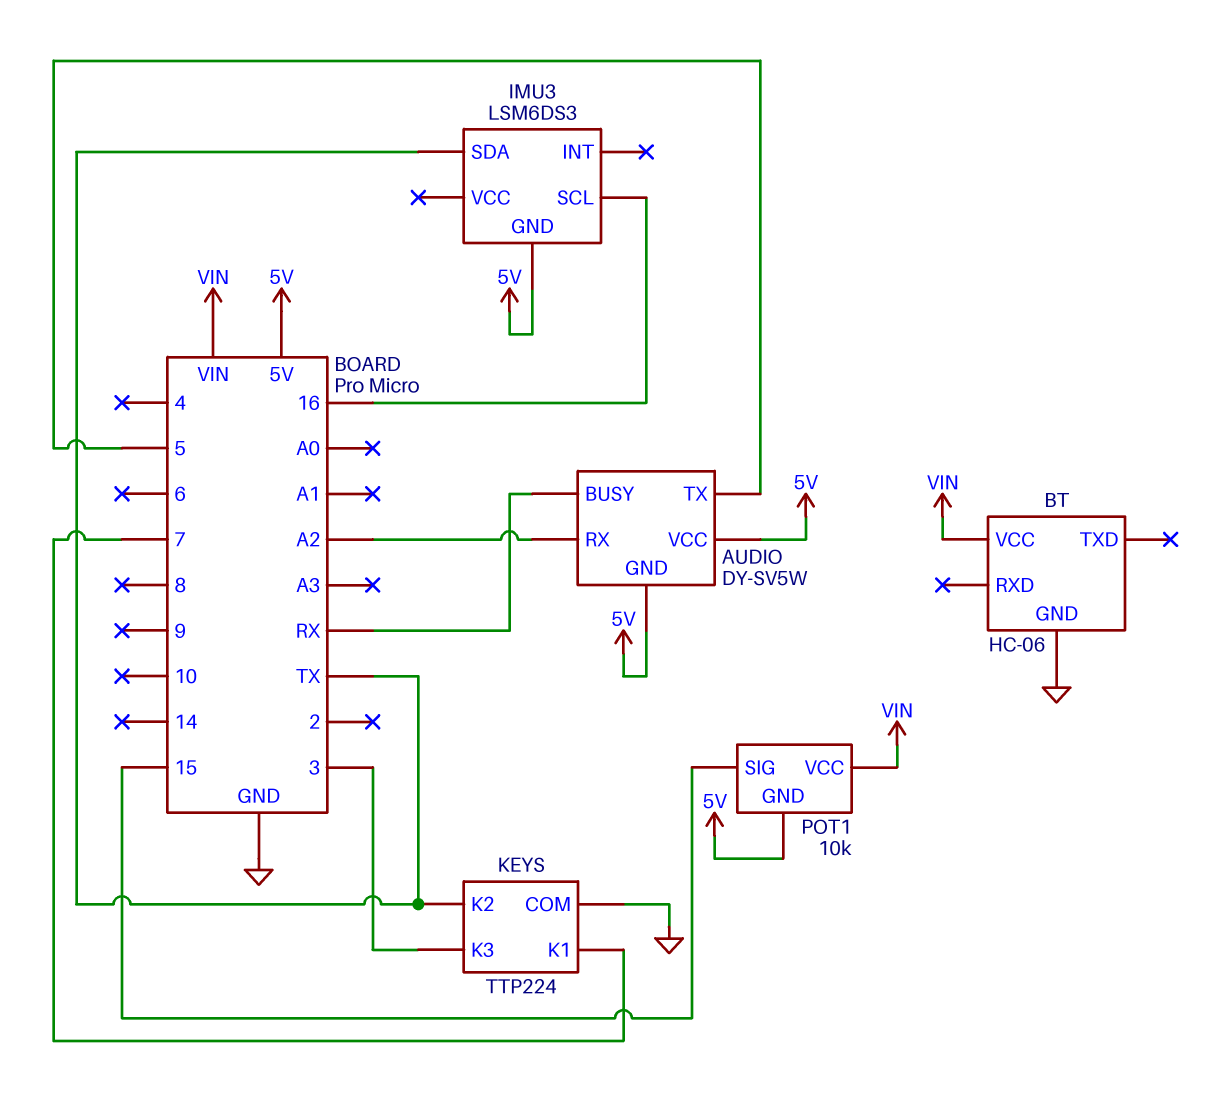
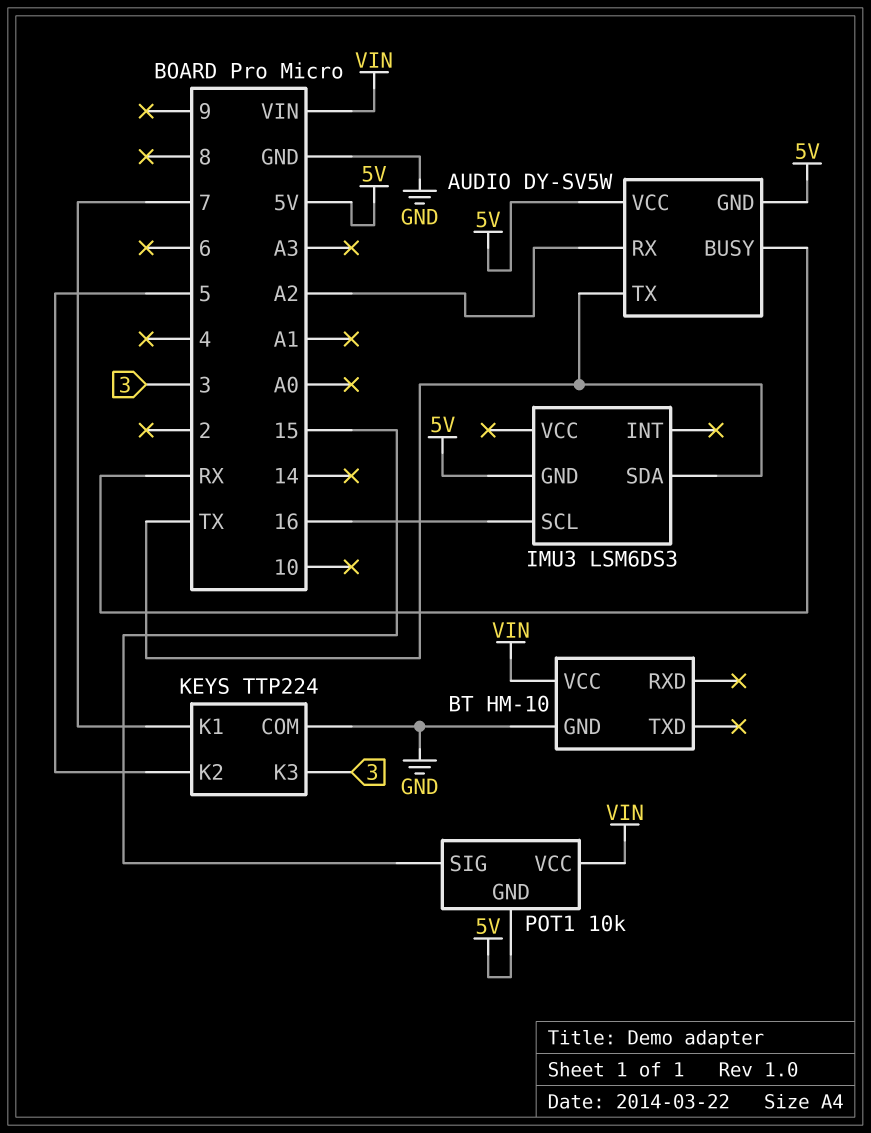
AUDIO pin TX: 5 -> TX
BT: HC-06 -> HM-10
KEYS pin K2: TX -> 5

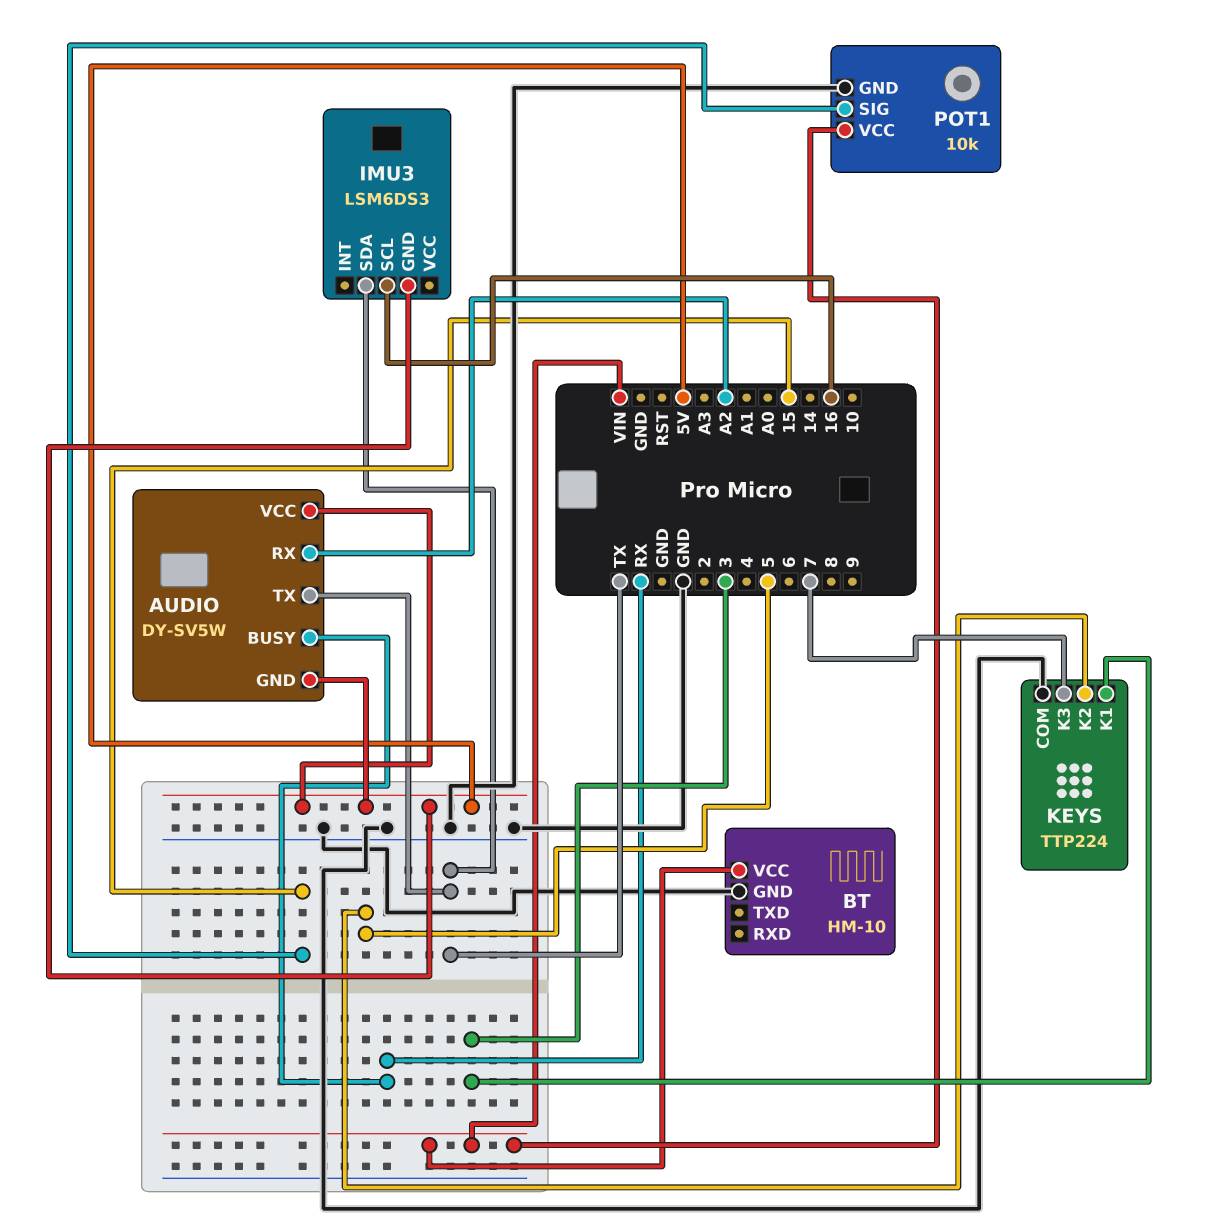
KEYS pin K1: 7 -> 3
KEYS pin K3: 3 -> 7
POT1 pin GND: 5V -> GND

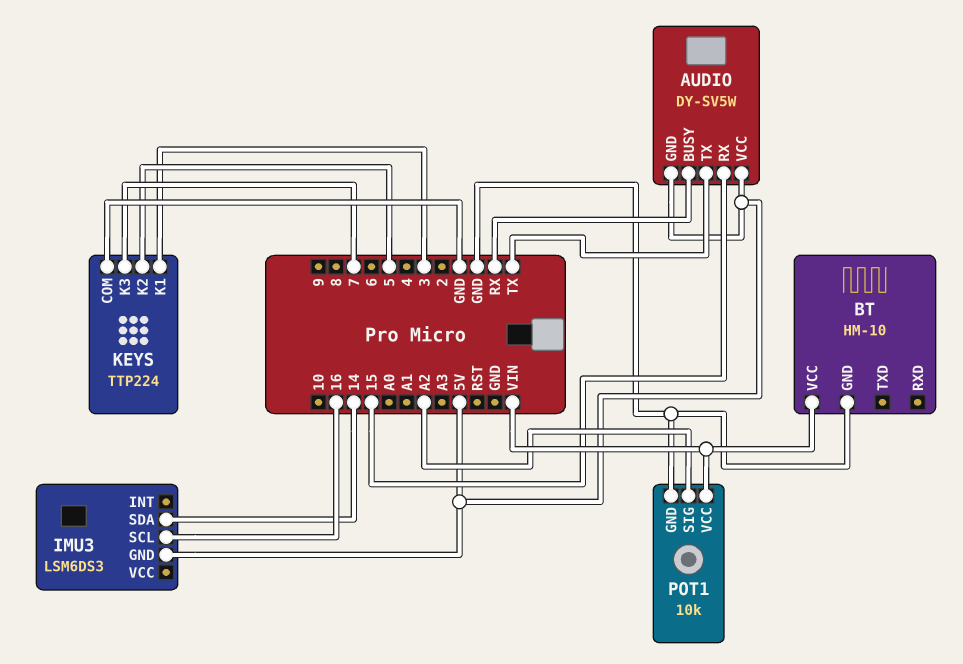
AUDIO pin RX: A2 -> 15
IMU3 pin SDA: TX -> 14
POT1 pin SIG: 15 -> A2

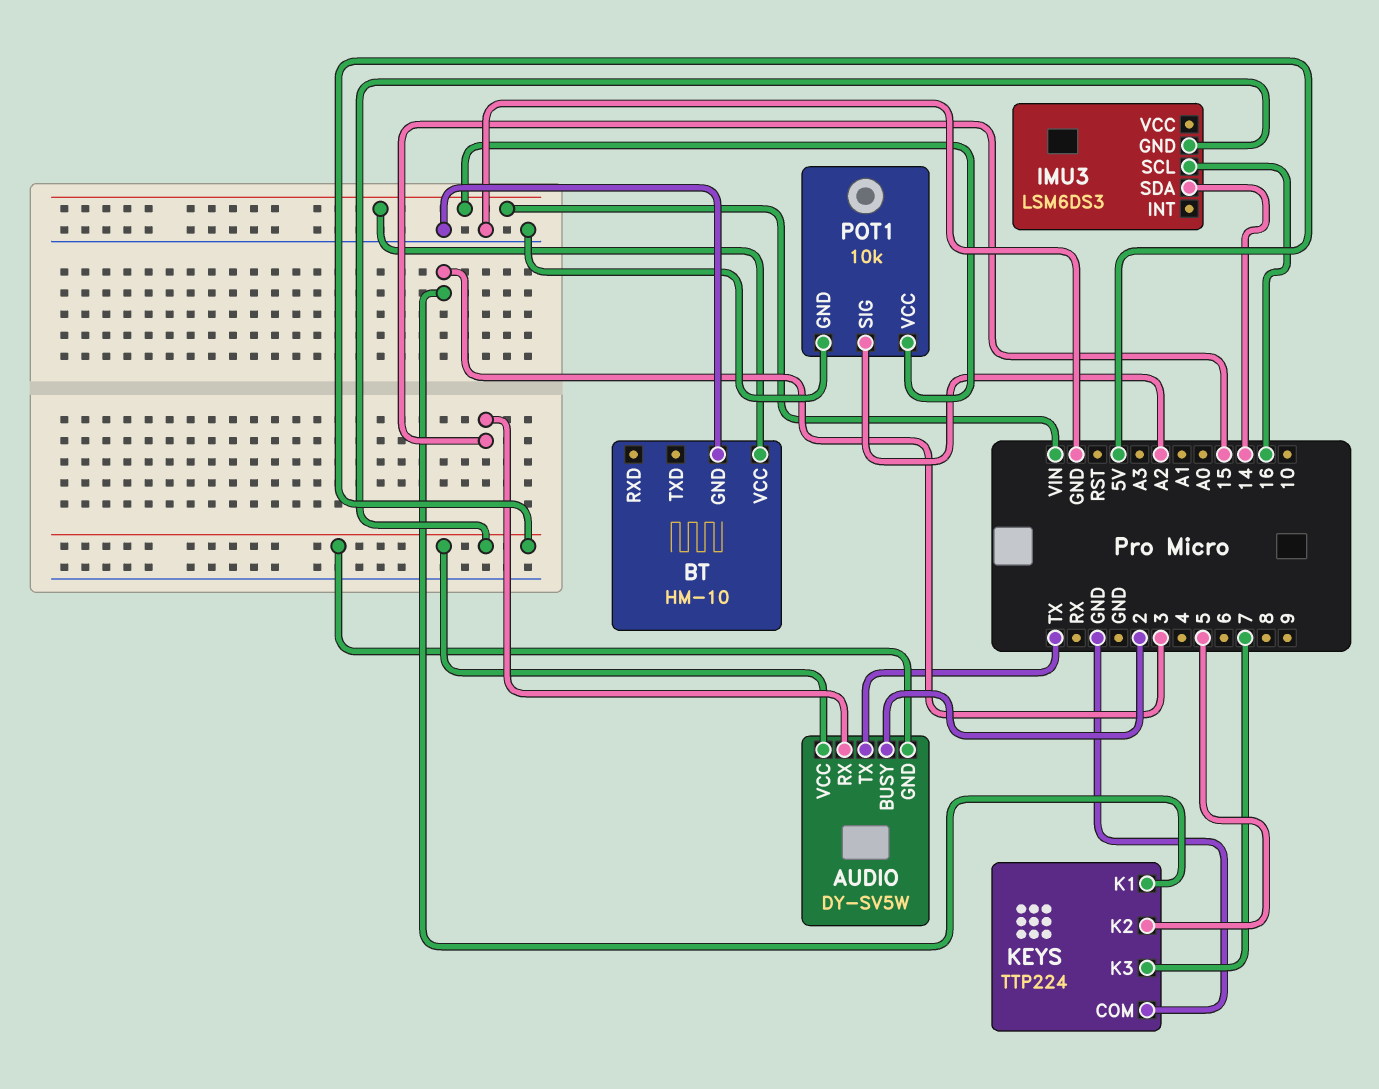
AUDIO pin BUSY: RX -> 2

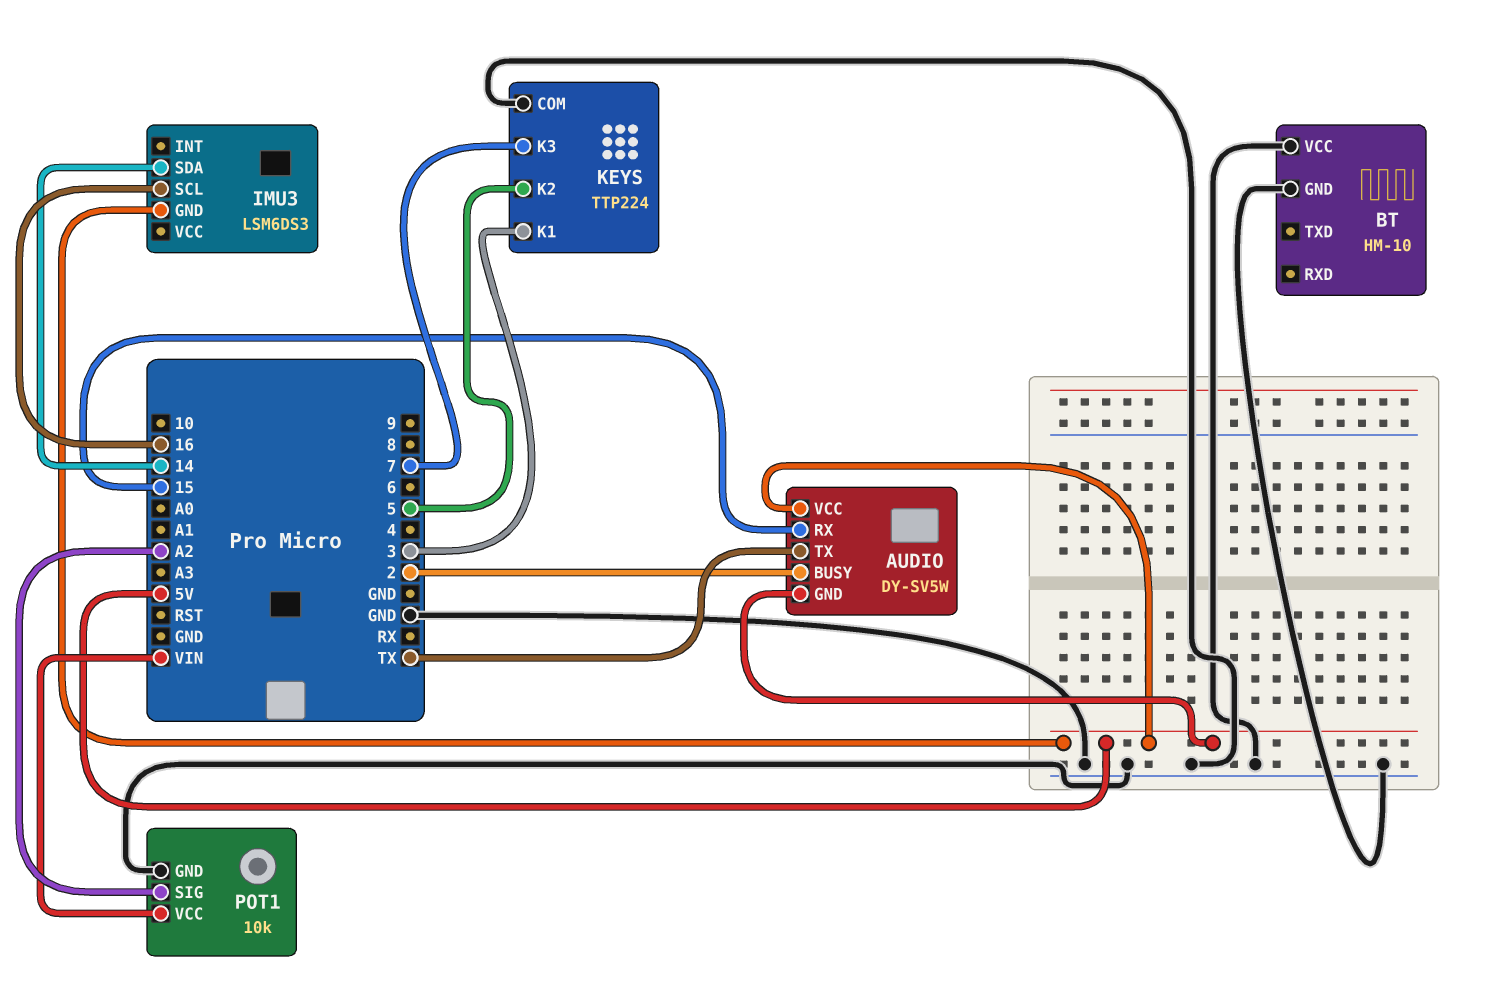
BT pin VCC: VIN -> GND

